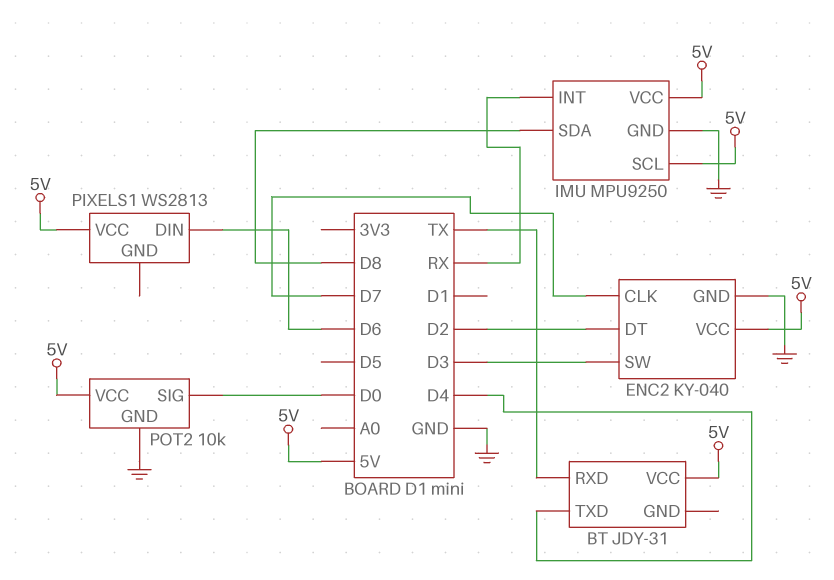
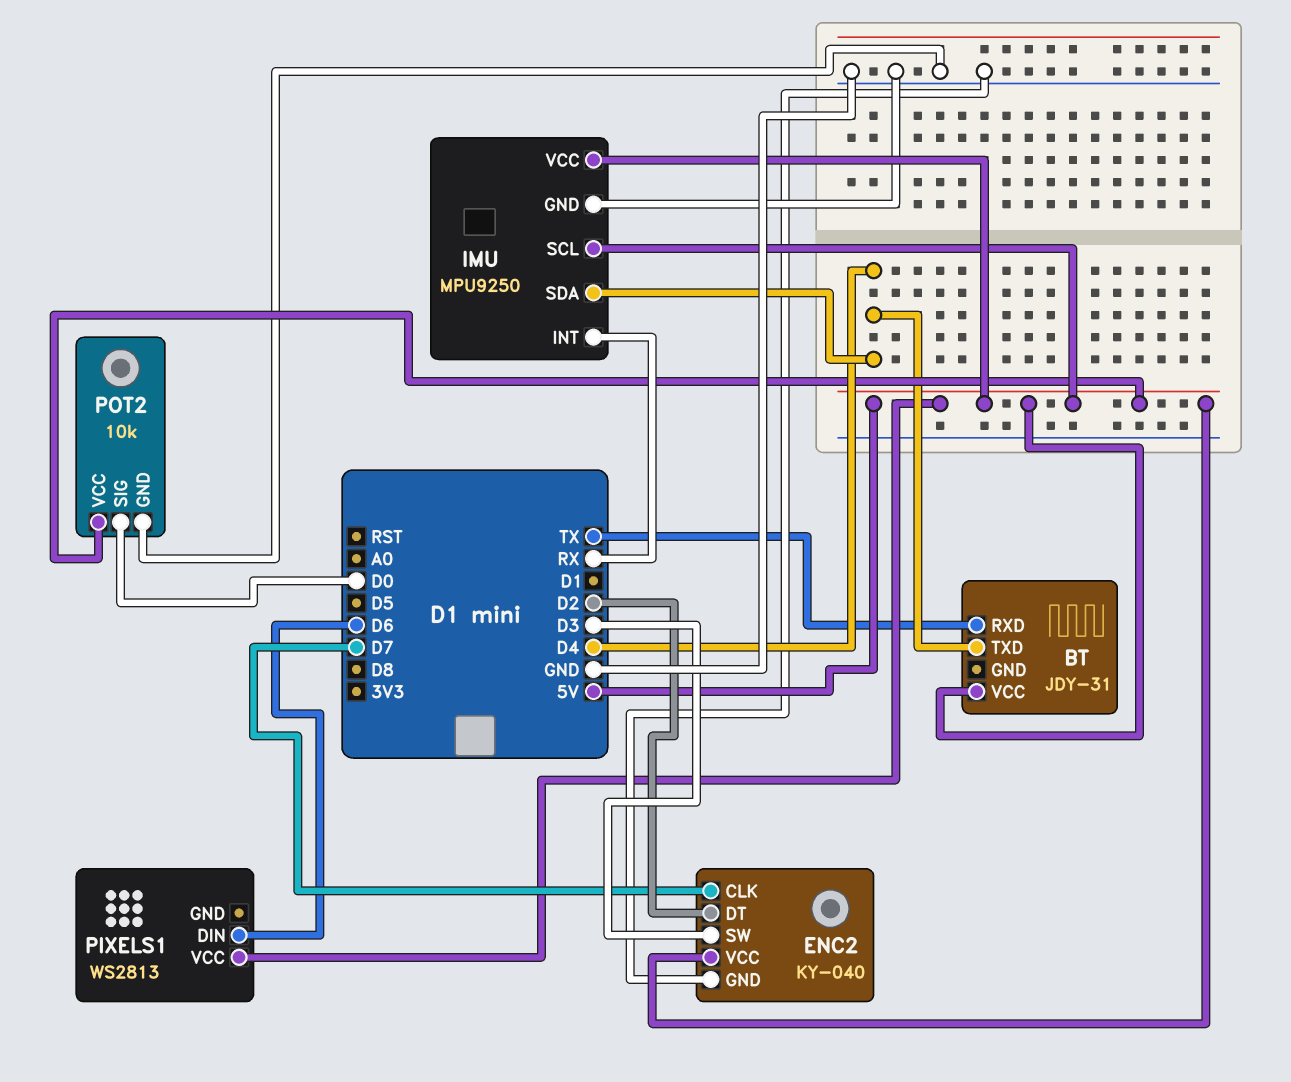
IMU pin SDA: D8 -> D4

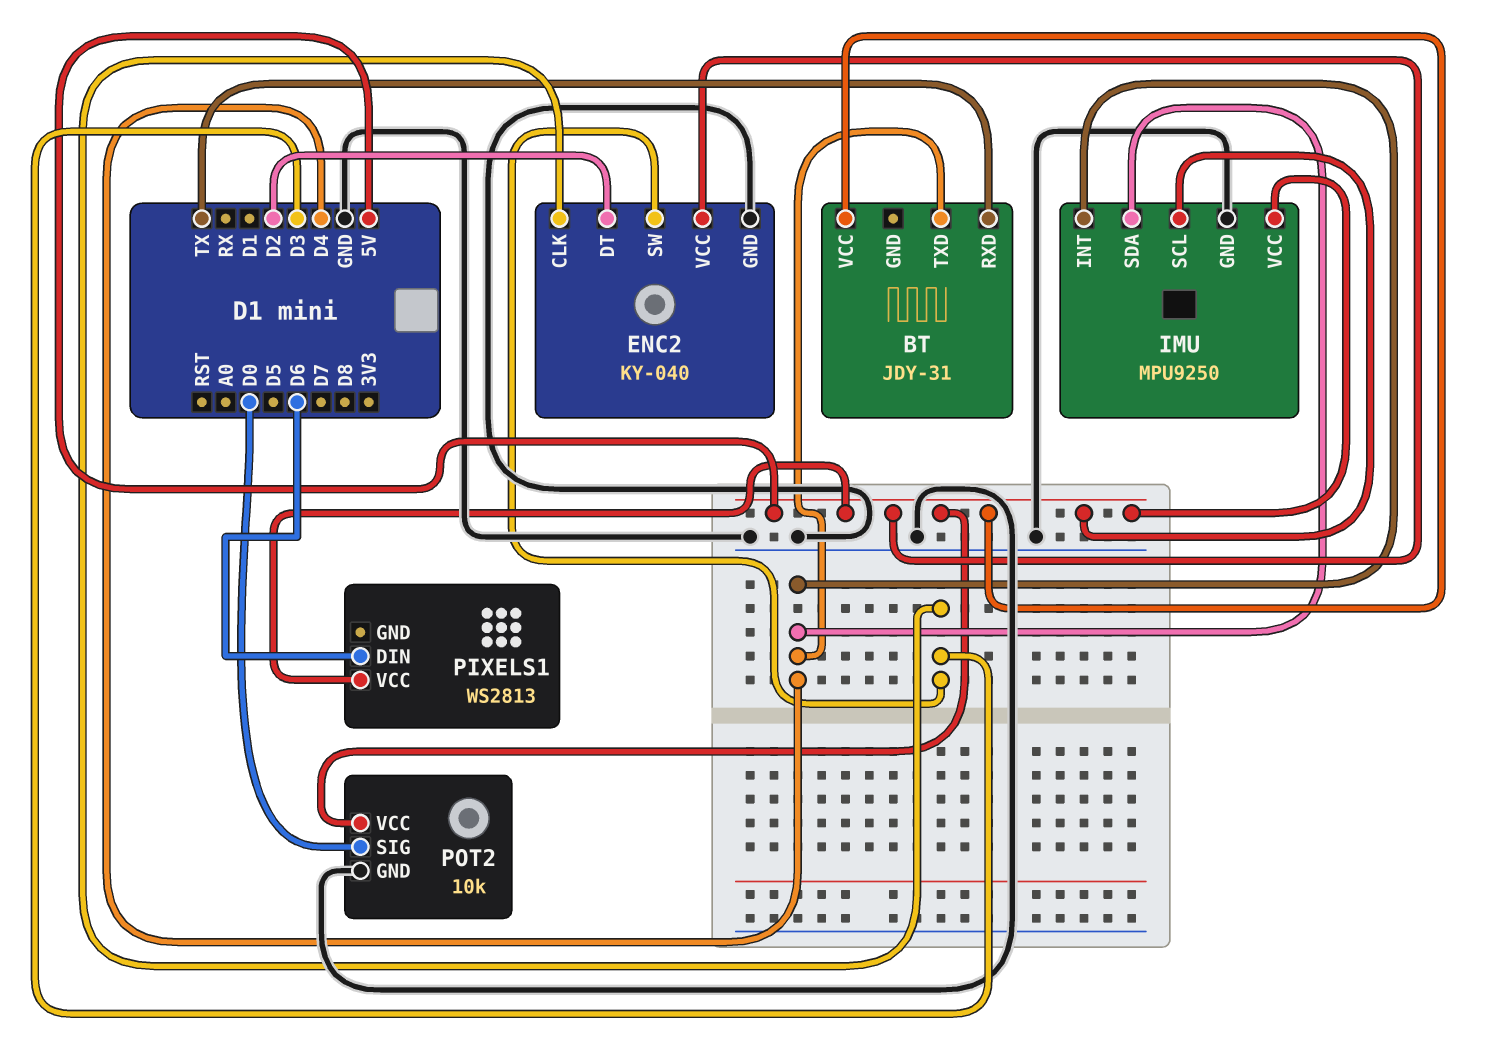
ENC2 pin CLK: D7 -> D3
IMU pin INT: RX -> D4

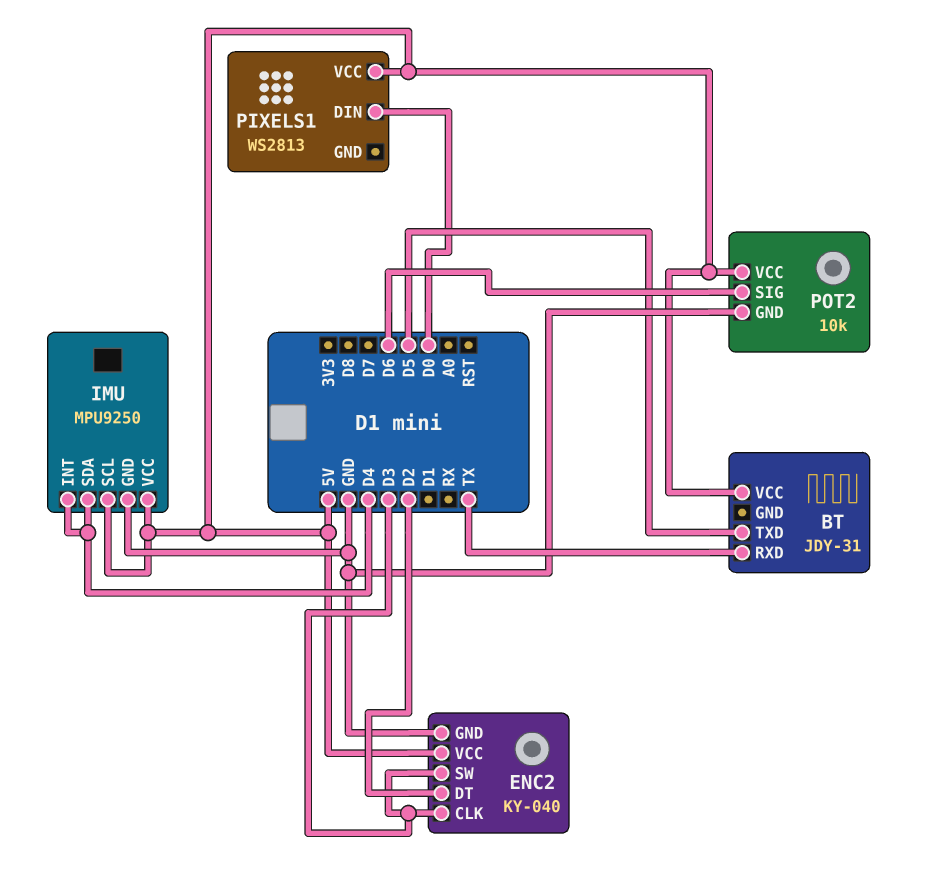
BT pin TXD: D4 -> D5
PIXELS1 pin DIN: D6 -> D0
POT2 pin SIG: D0 -> D6

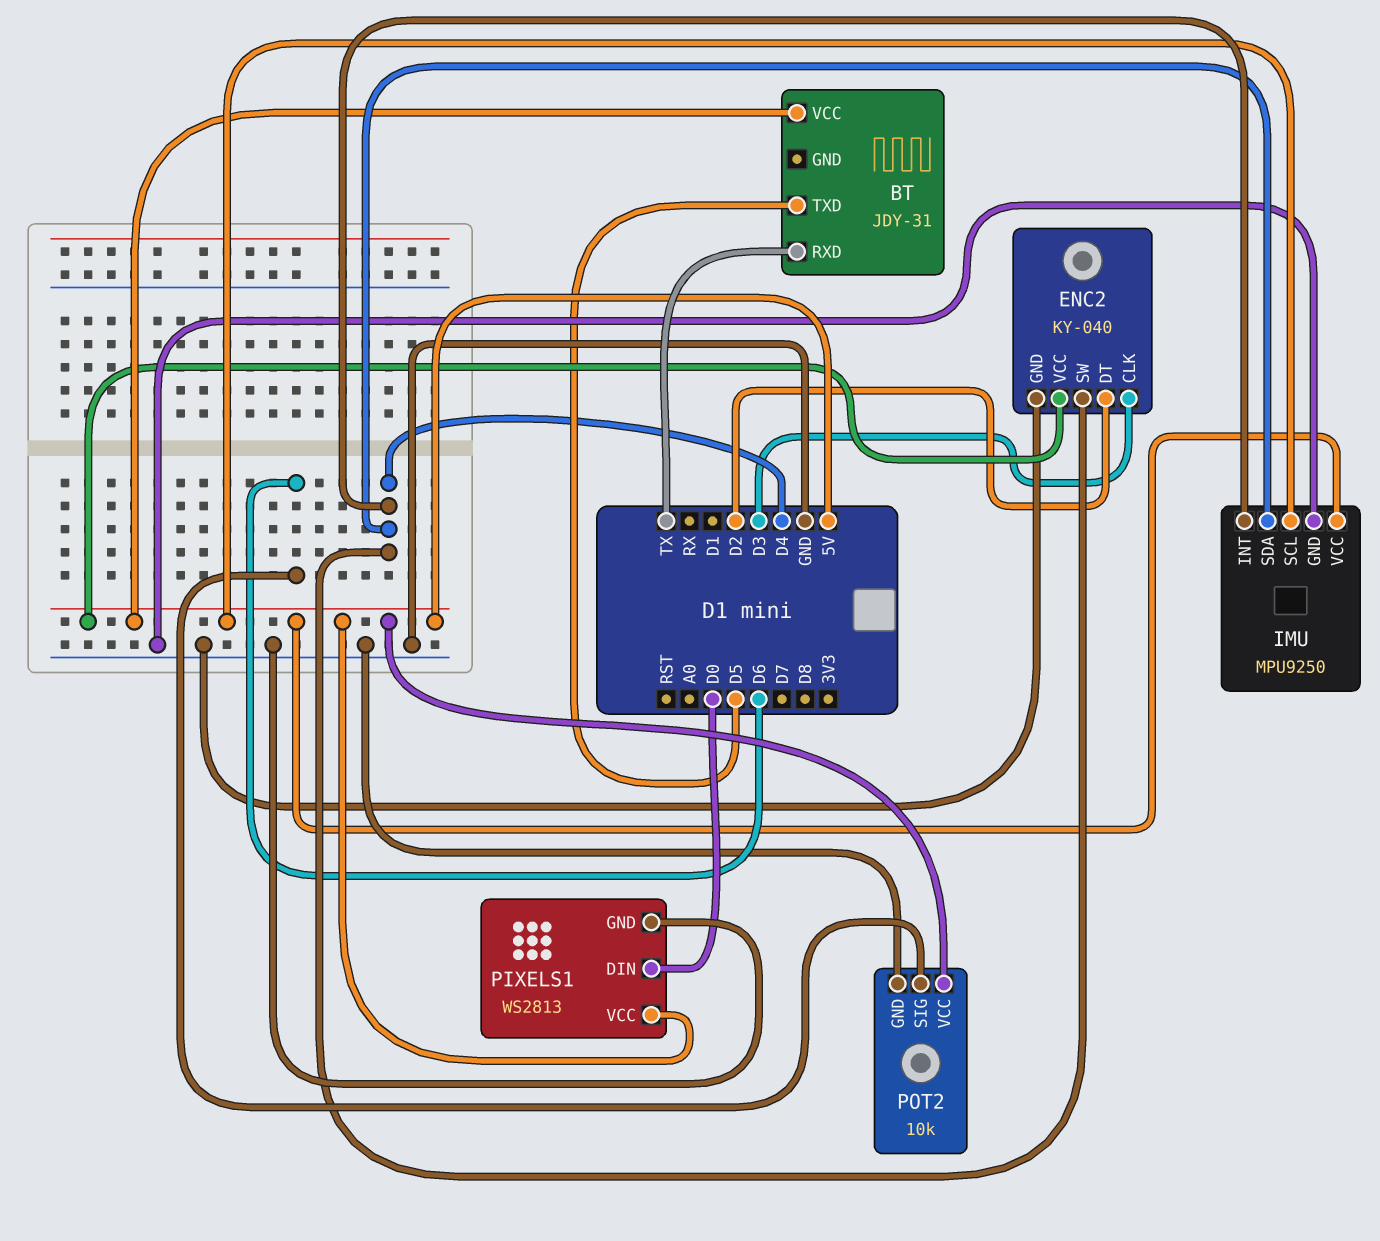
ENC2 pin SW: D3 -> D4
PIXELS1 pin GND: none -> GND

